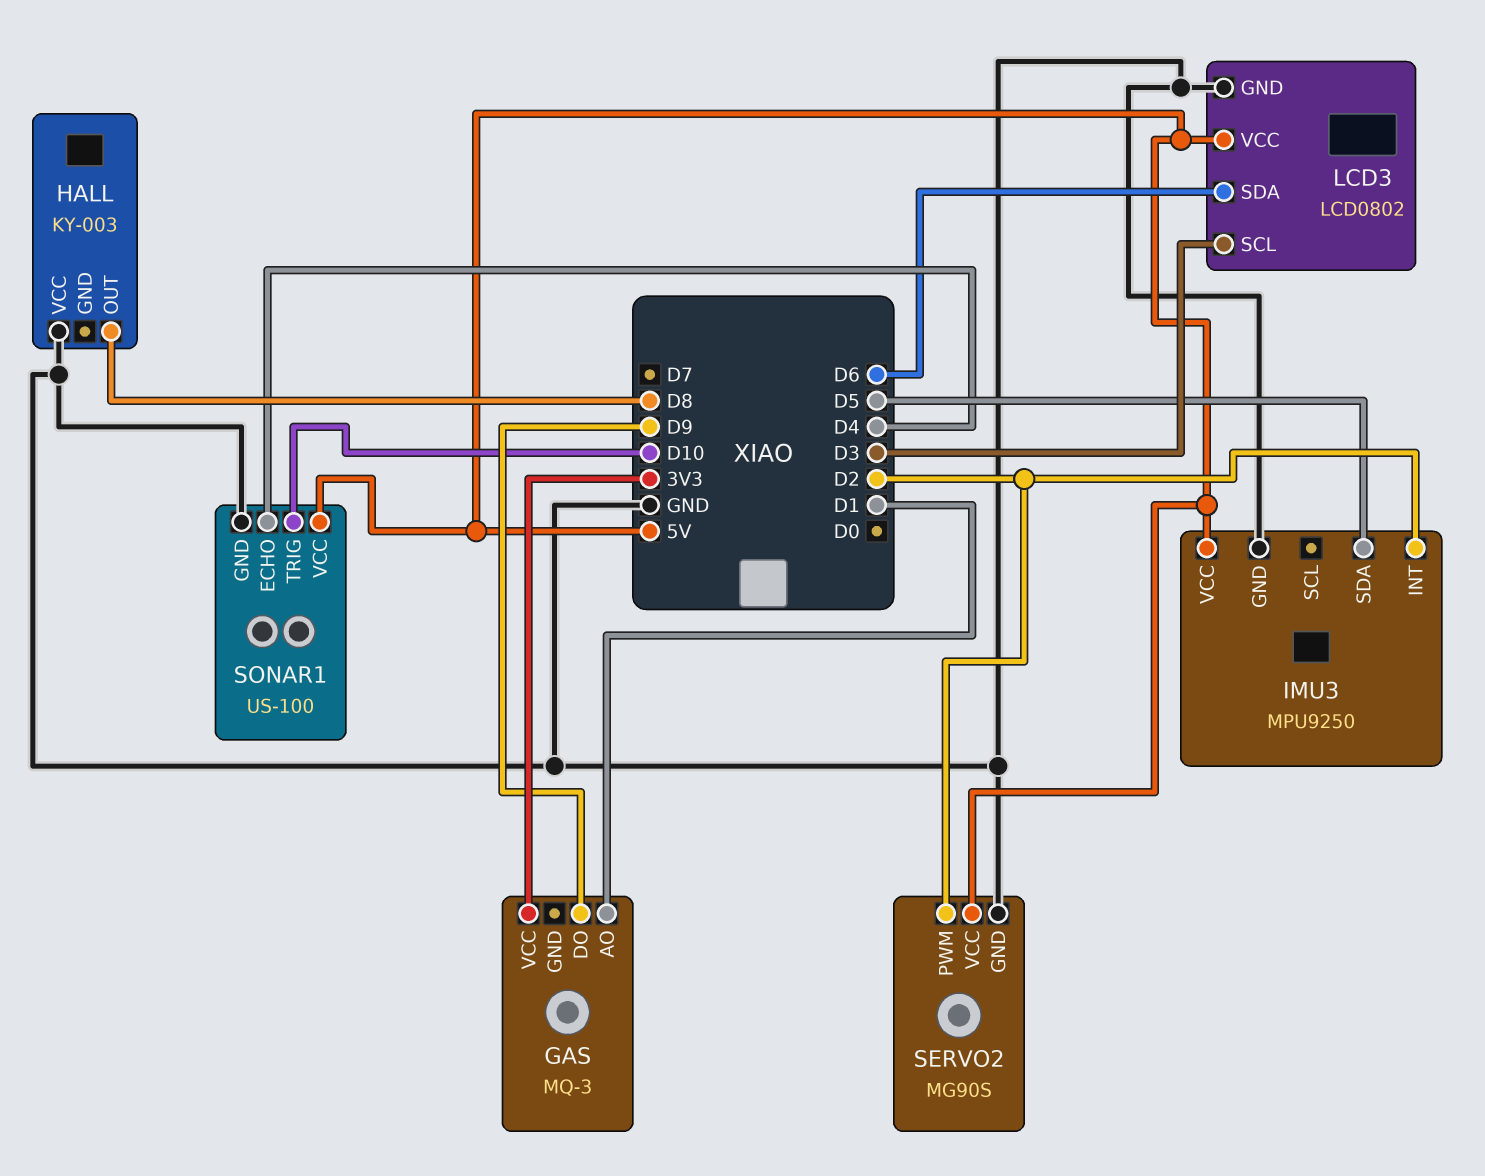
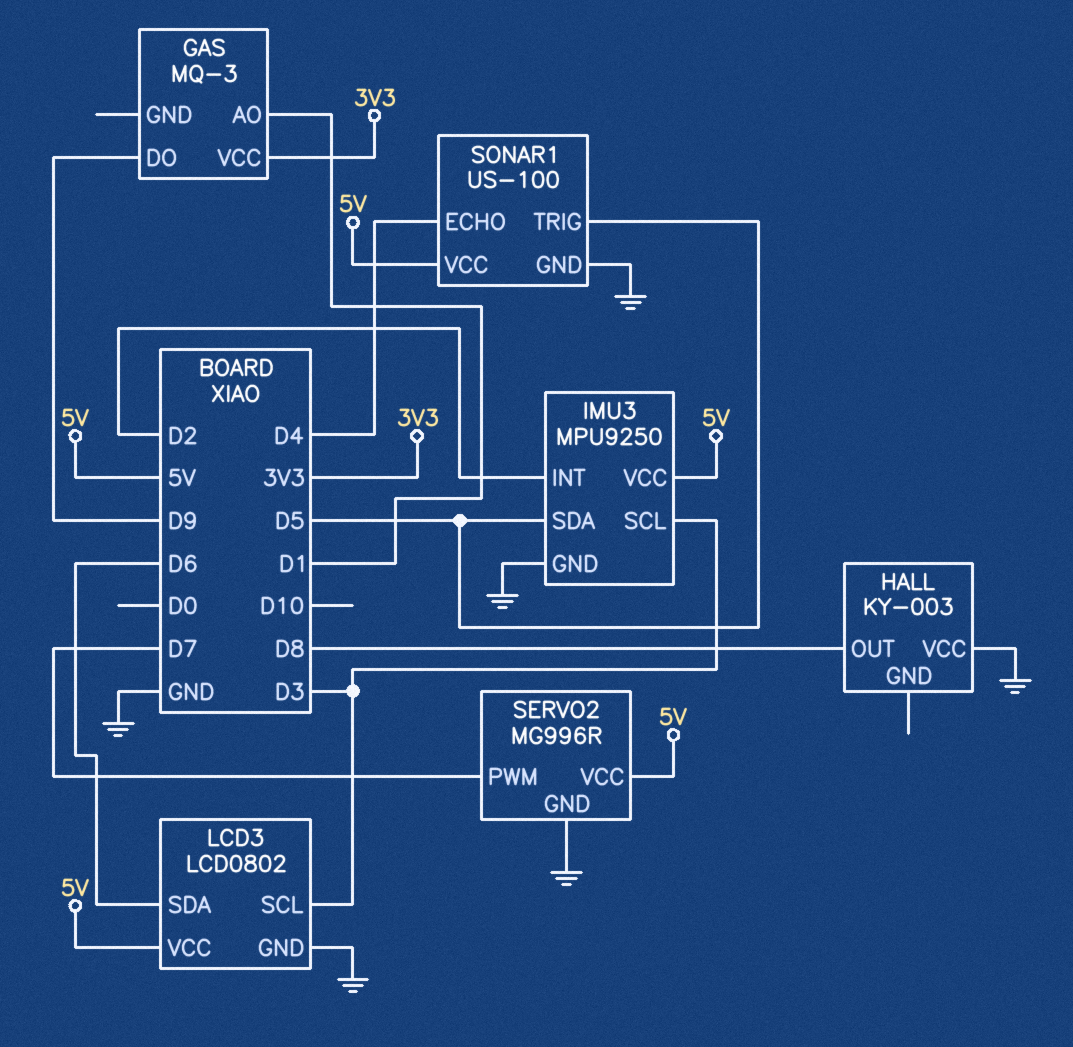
IMU3 pin SCL: none -> D3
SERVO2: MG90S -> MG996R
SERVO2 pin PWM: D2 -> D7
SONAR1 pin TRIG: D10 -> D5

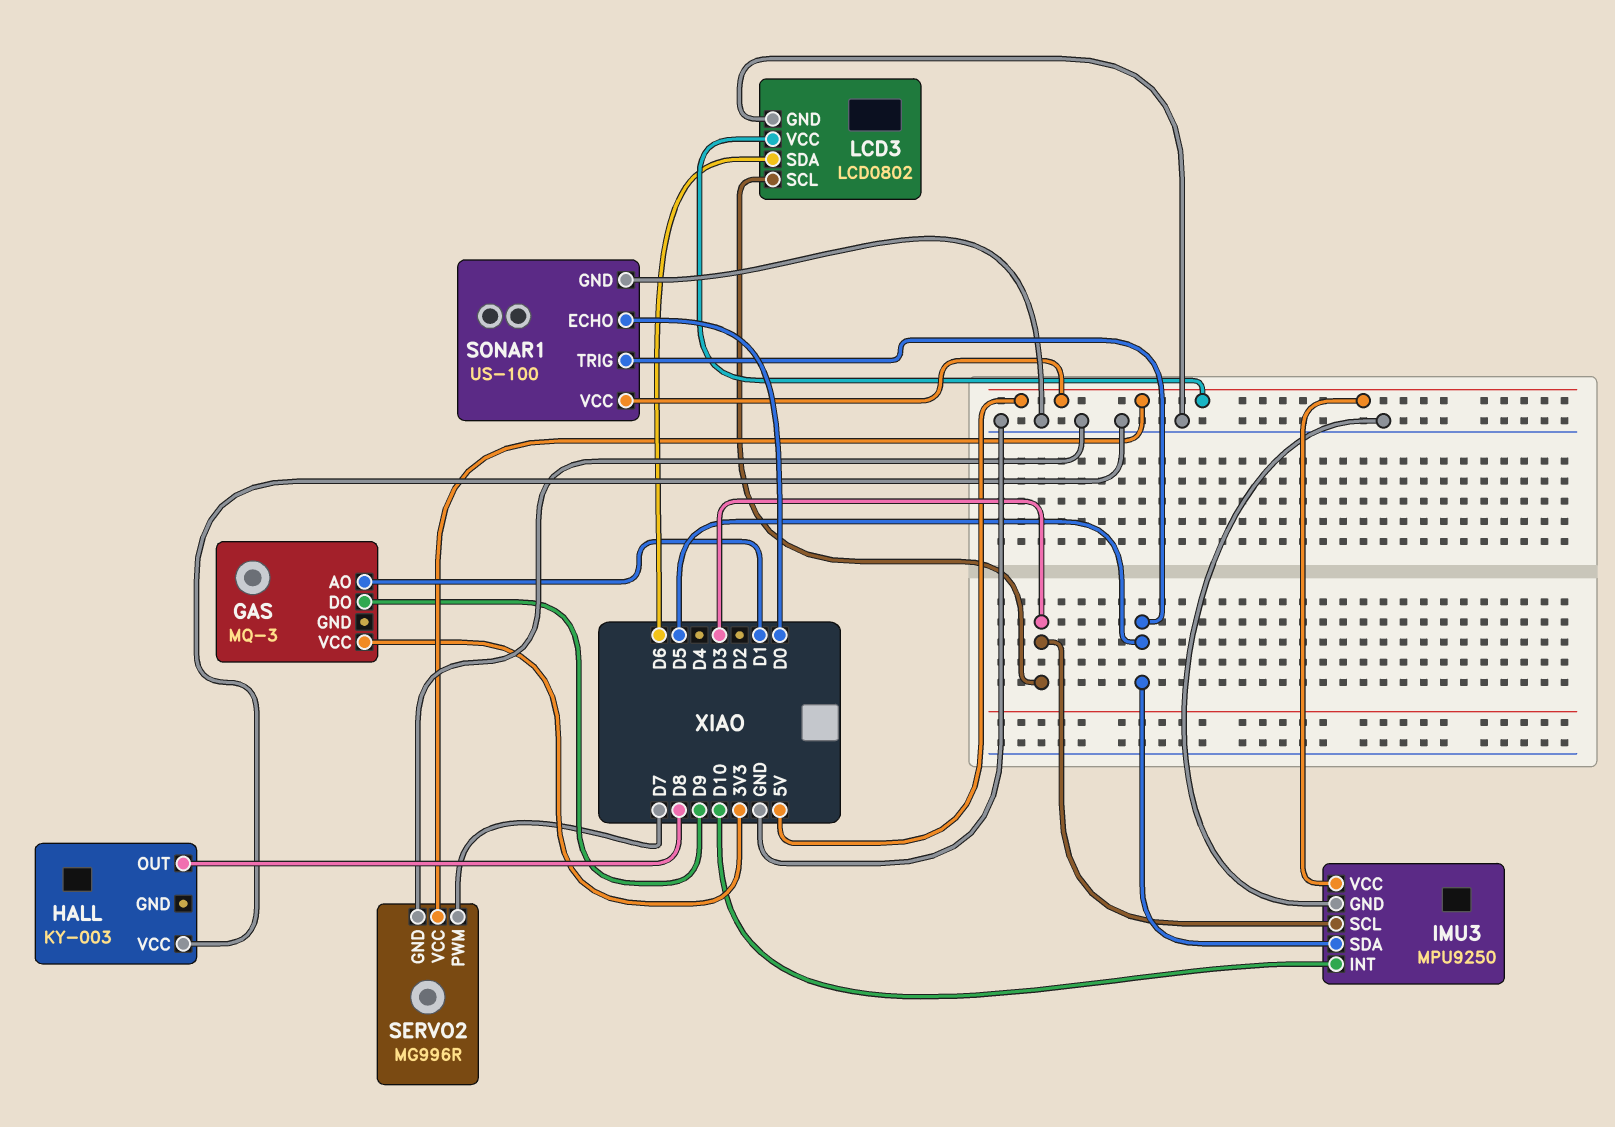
IMU3 pin INT: D2 -> D10
SONAR1 pin ECHO: D4 -> D0

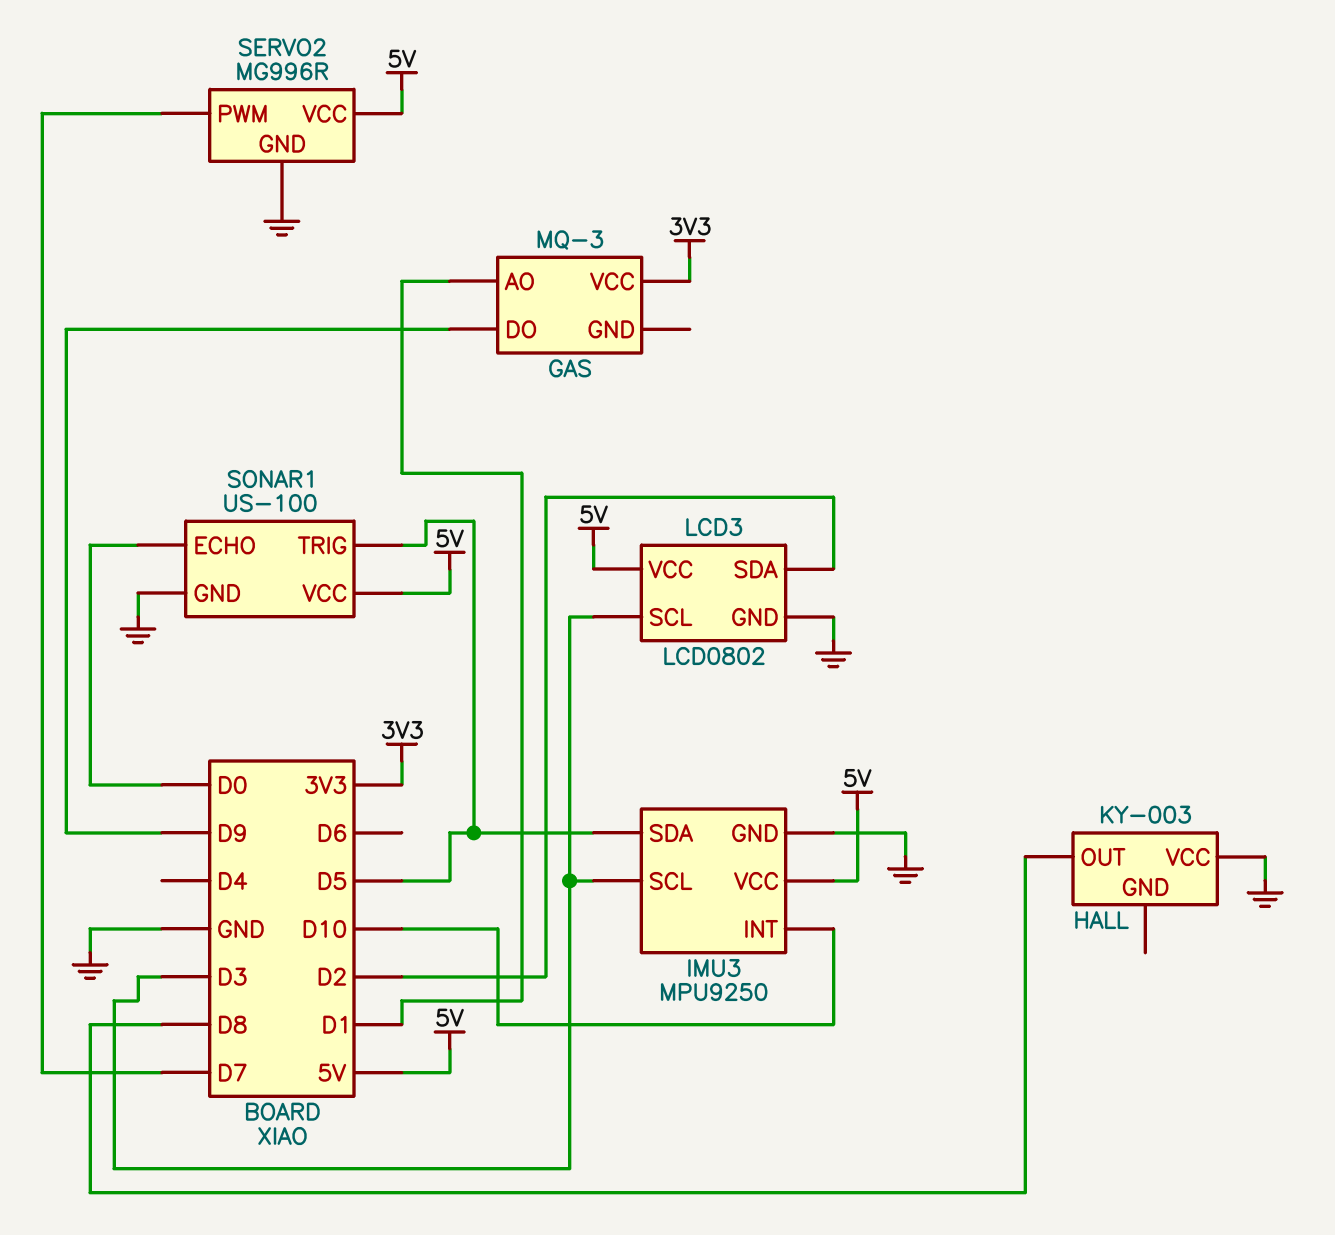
LCD3 pin SDA: D6 -> D2

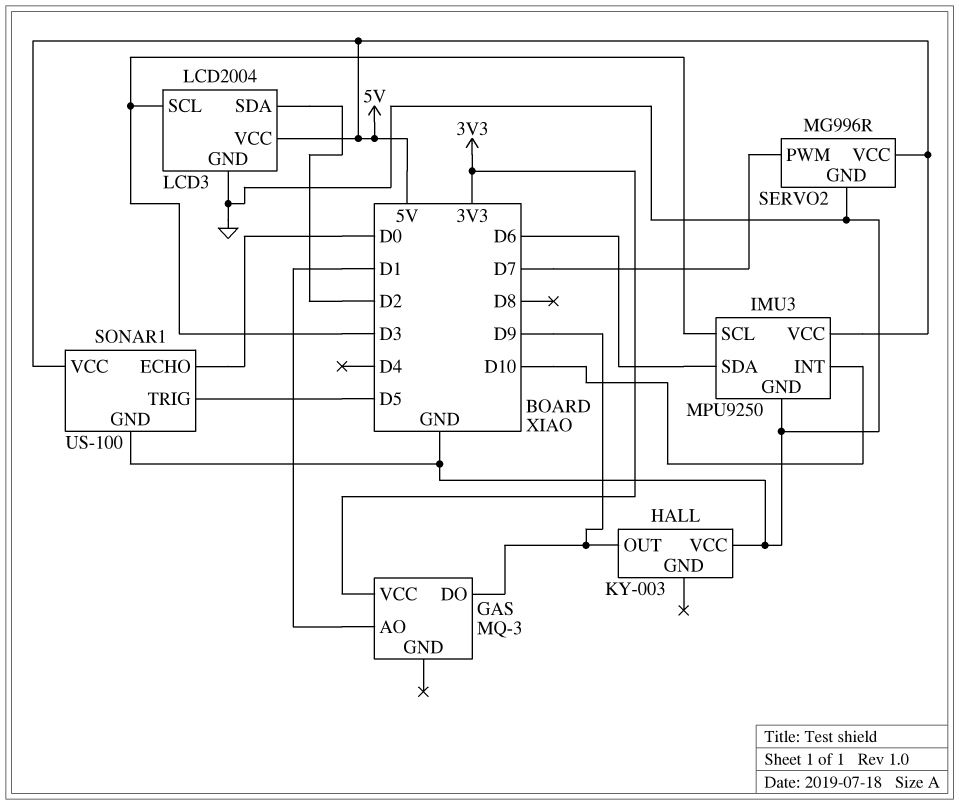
HALL pin OUT: D8 -> D9
IMU3 pin SDA: D5 -> D6
LCD3: LCD0802 -> LCD2004

